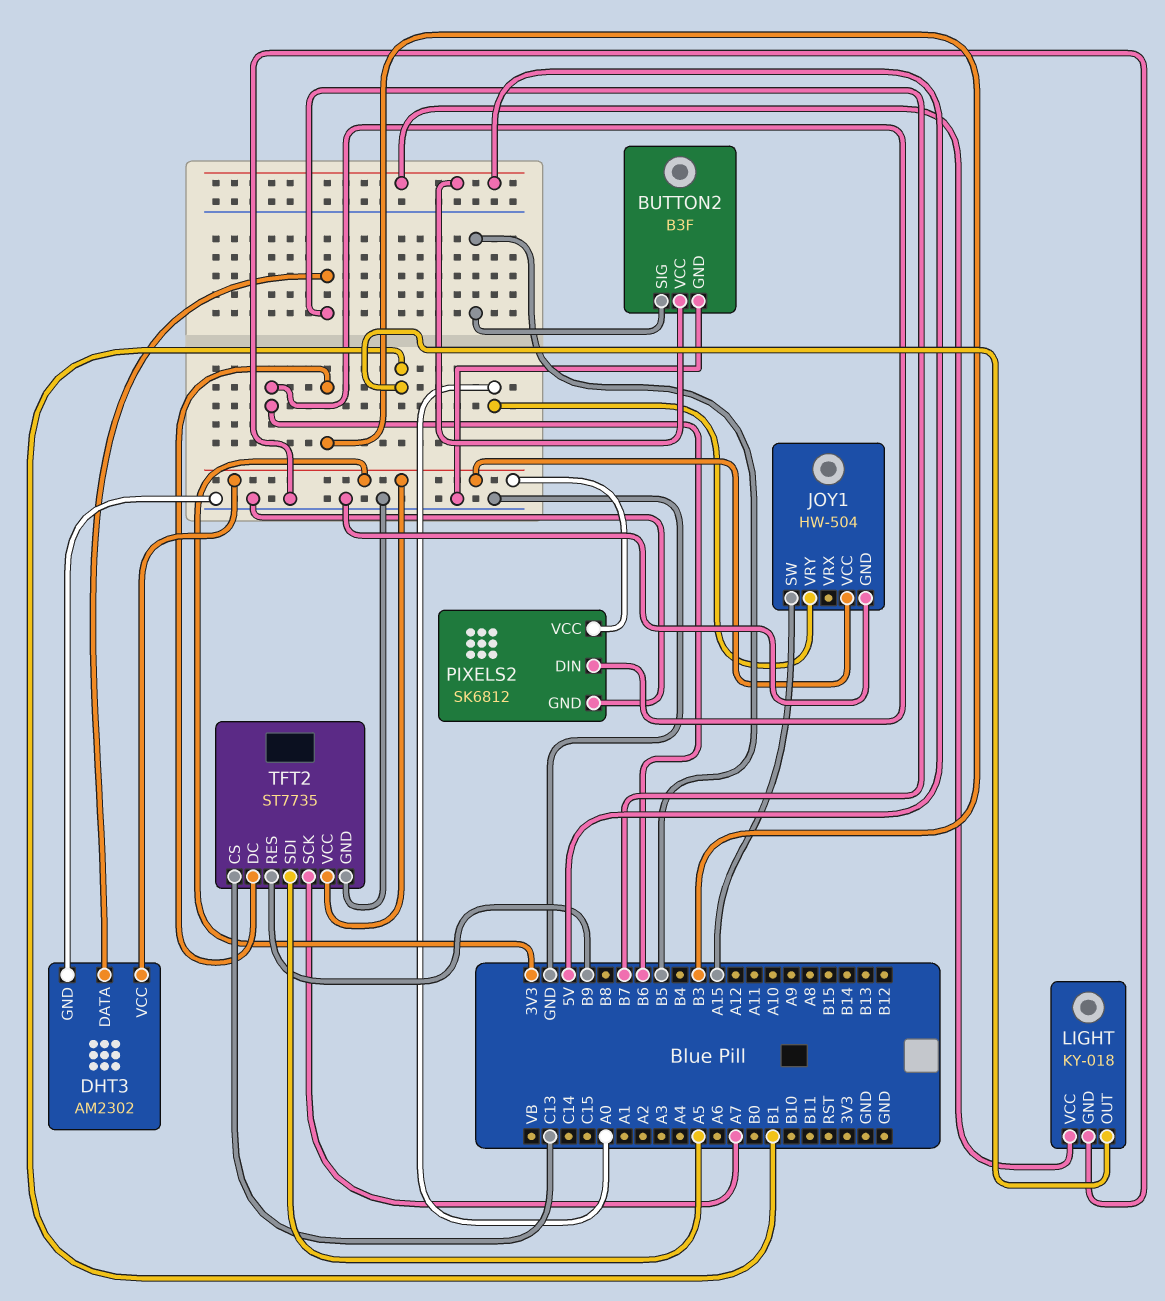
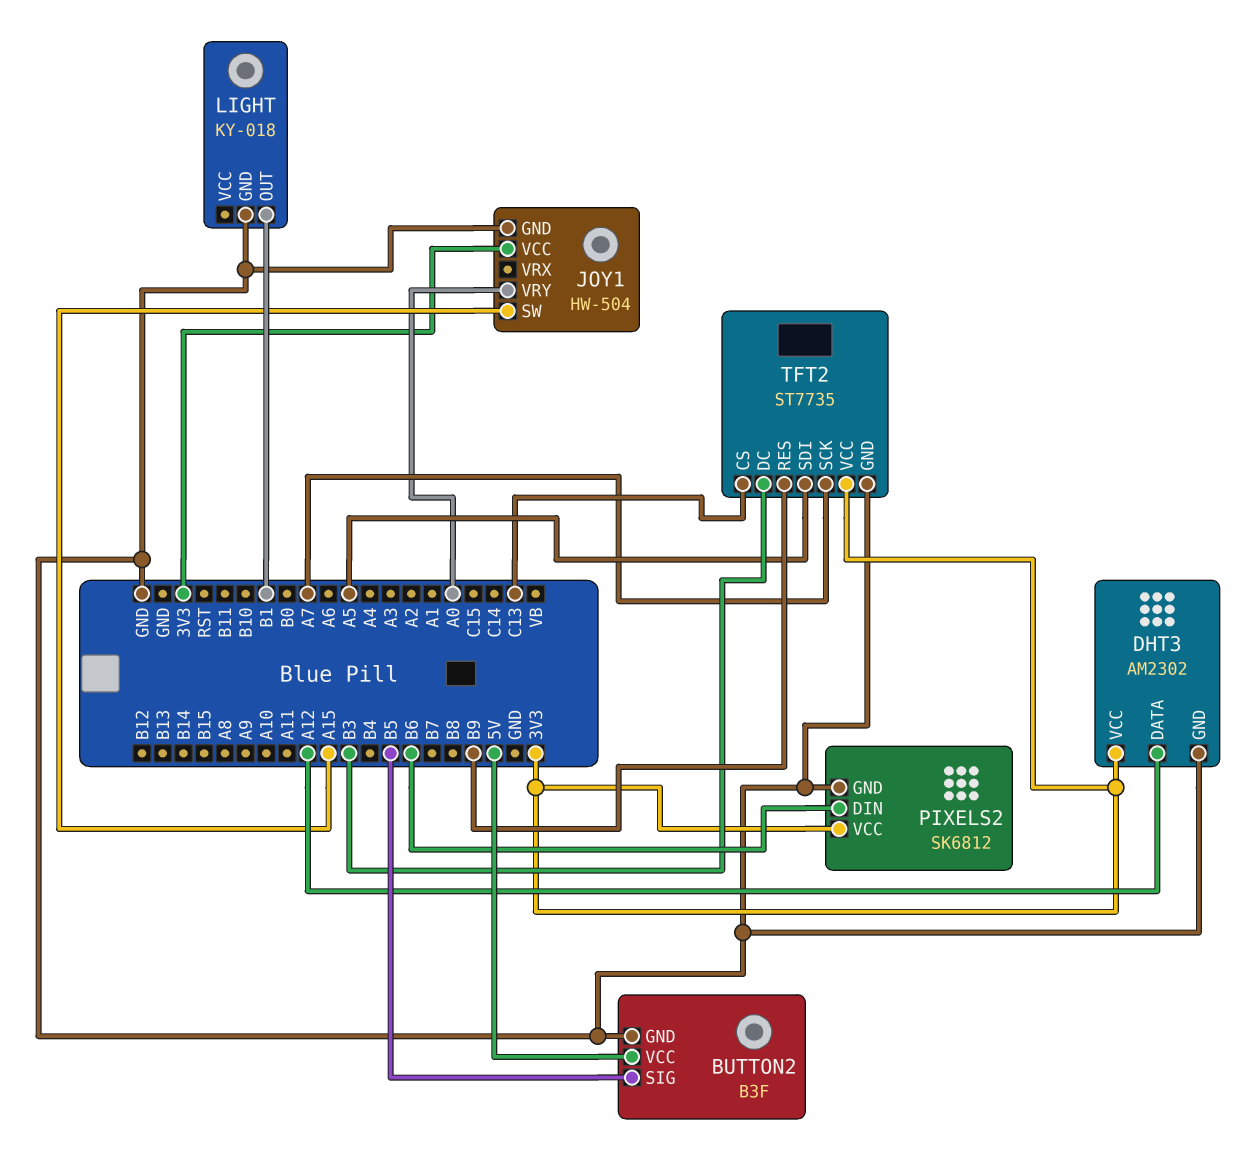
DHT3 pin DATA: B7 -> A12
LIGHT pin VCC: 5V -> none

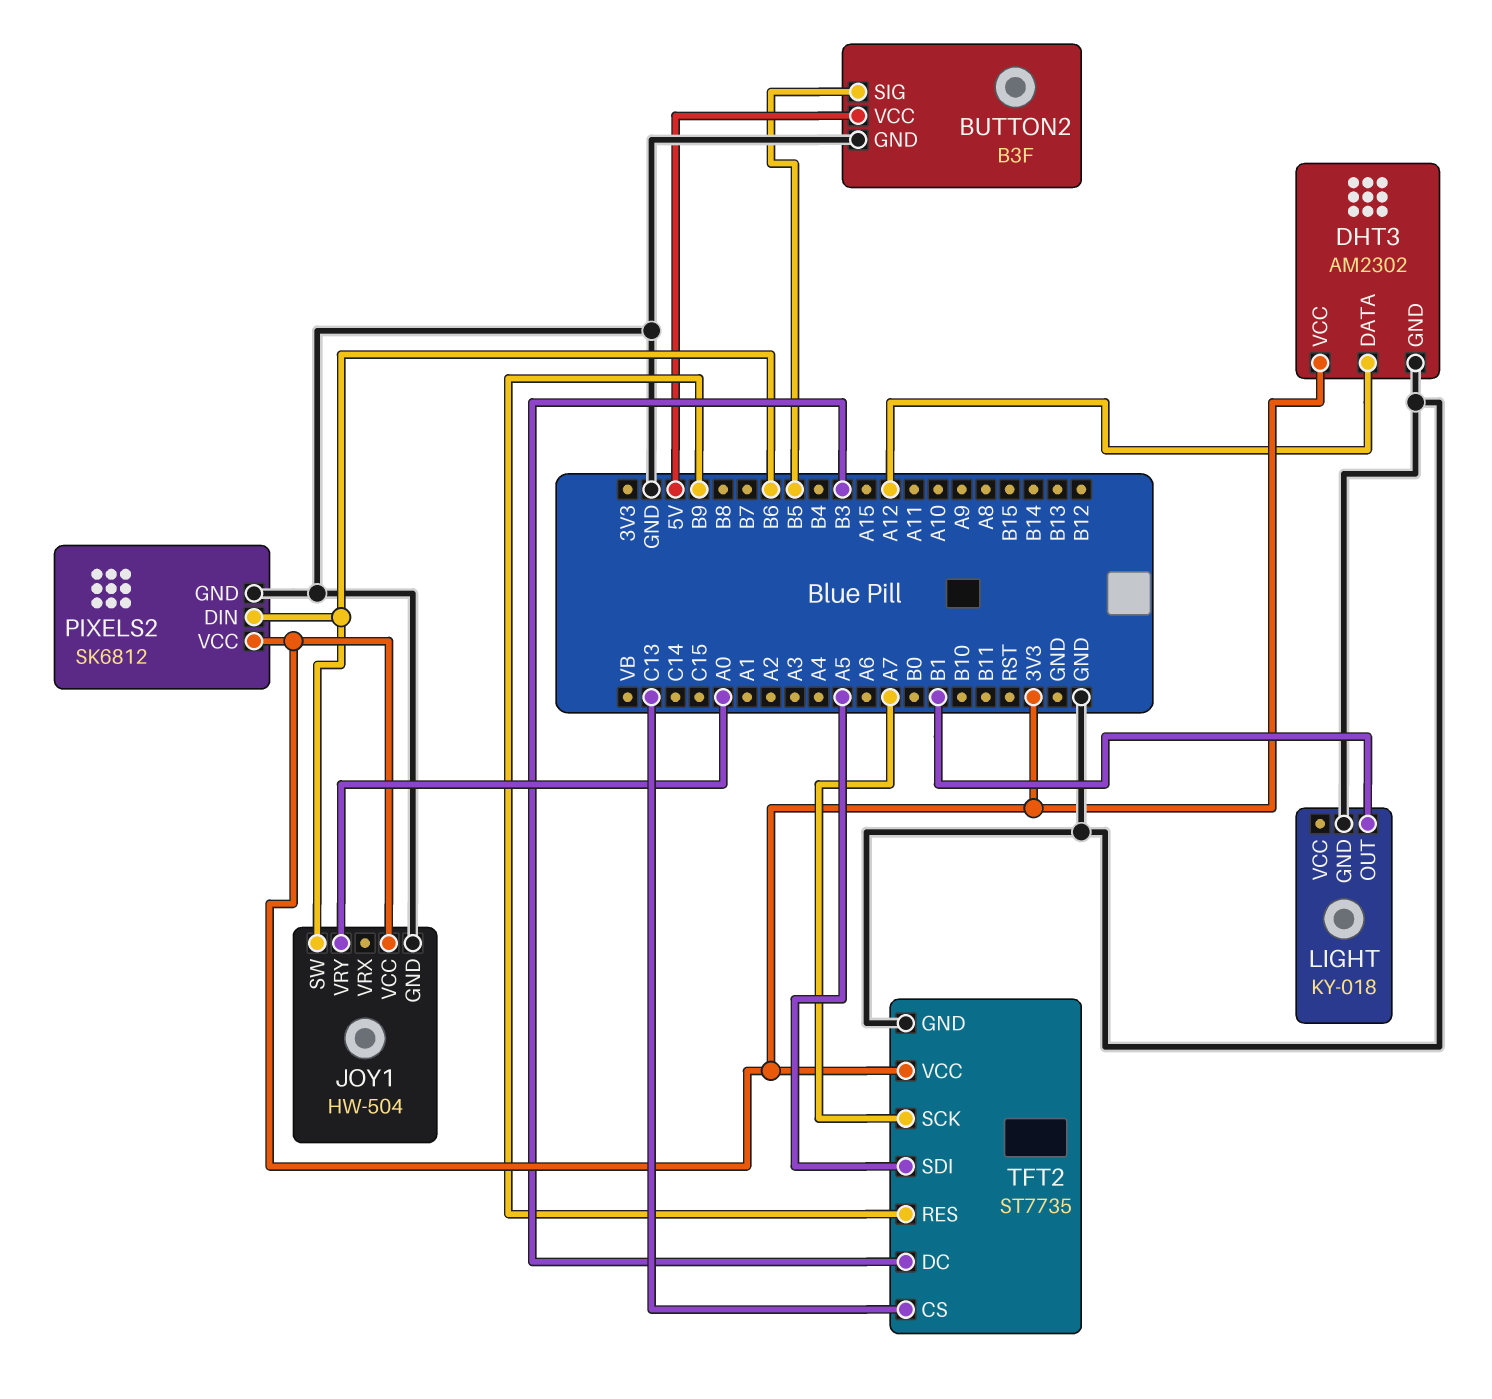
JOY1 pin SW: A15 -> B6

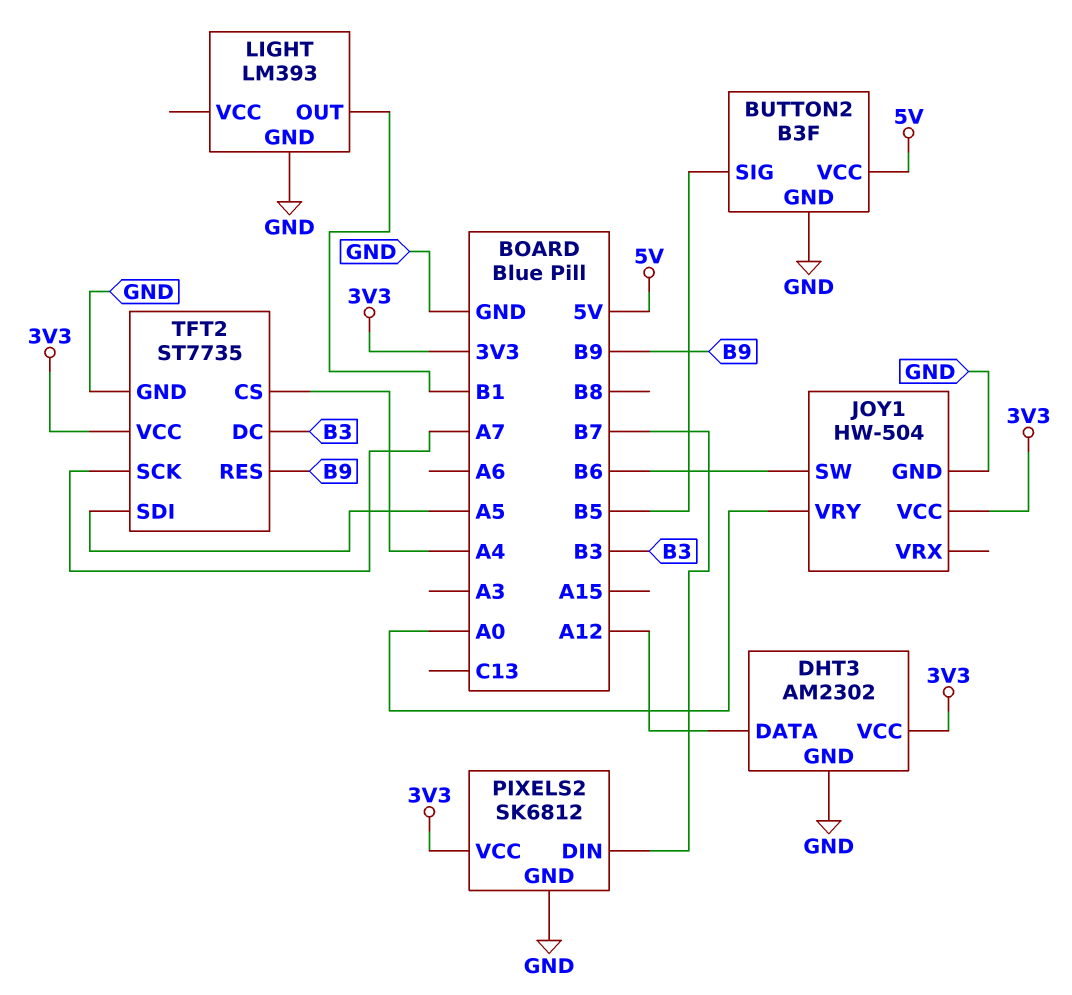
LIGHT: KY-018 -> LM393
PIXELS2 pin DIN: B6 -> B7
TFT2 pin CS: C13 -> A4

